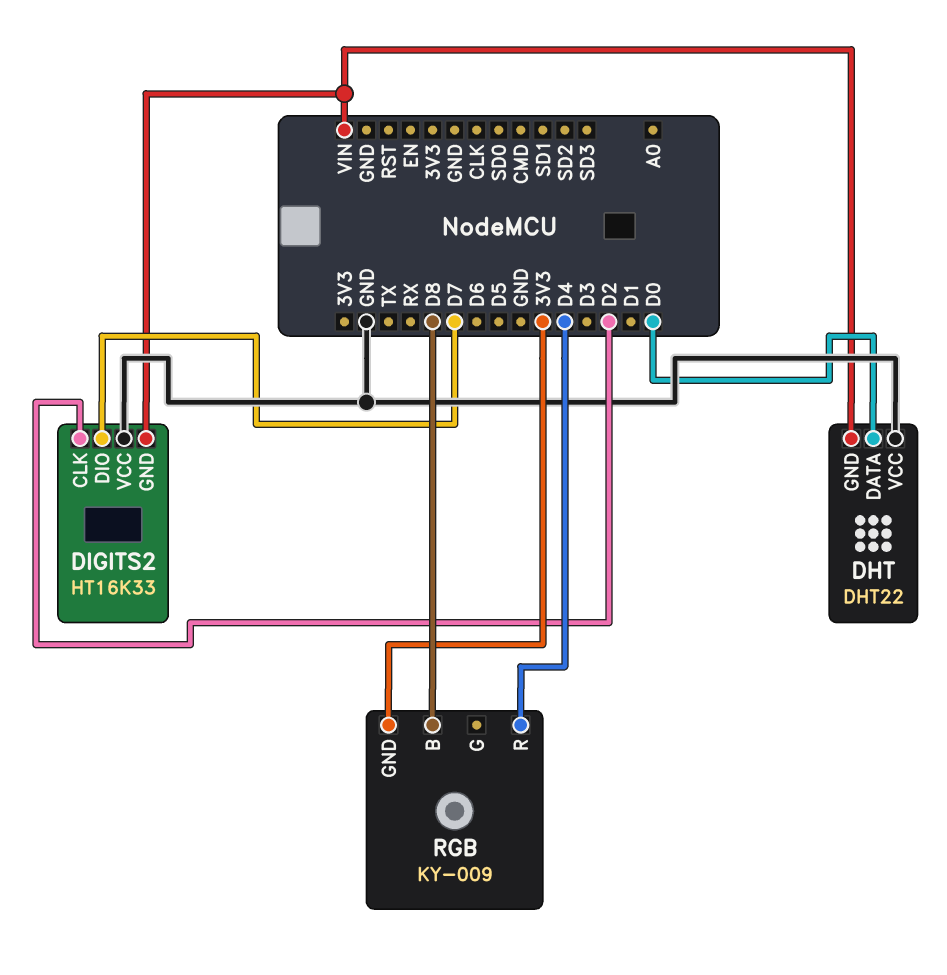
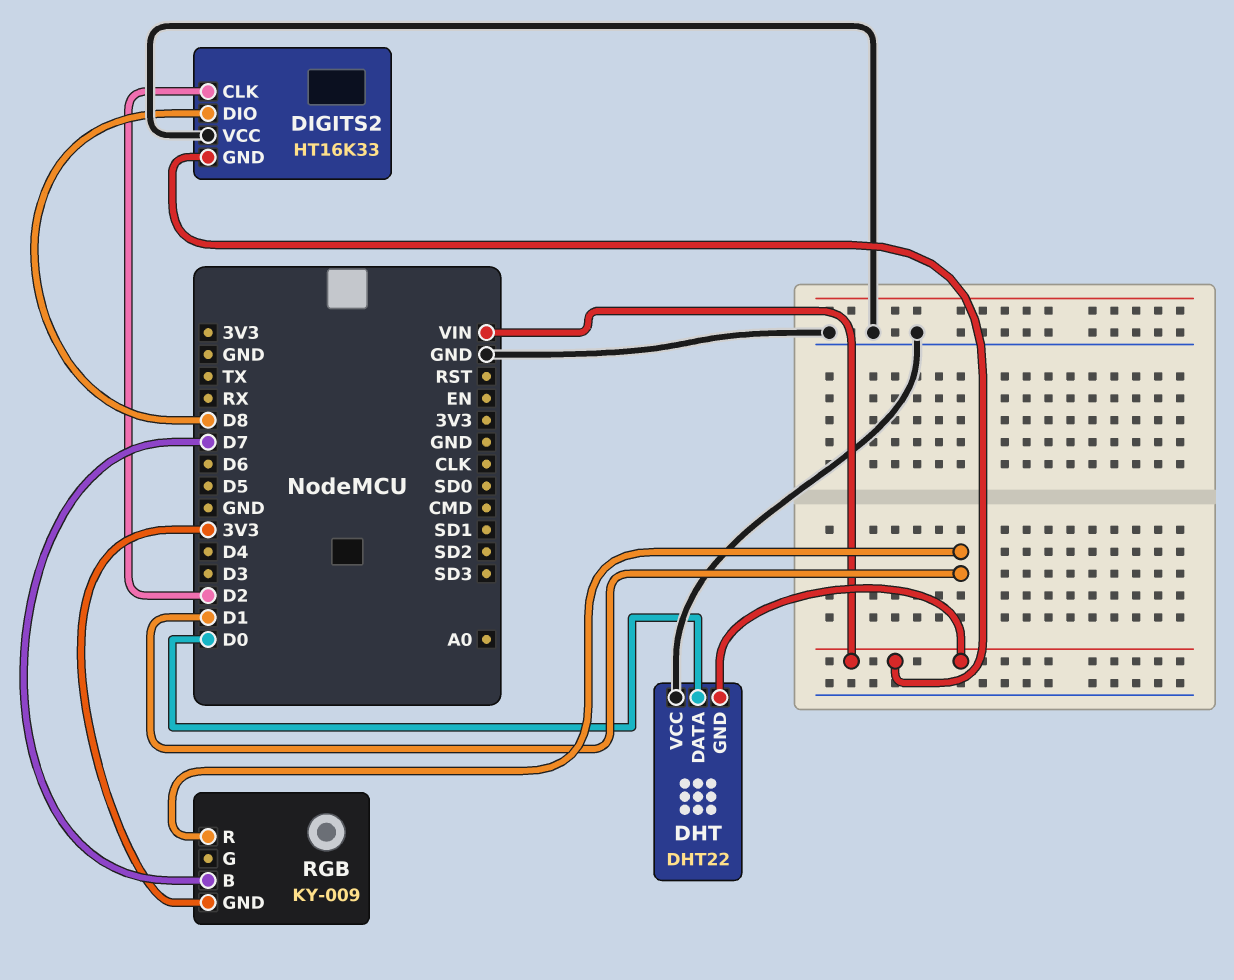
DIGITS2 pin DIO: D7 -> D8
RGB pin B: D8 -> D7
RGB pin R: D4 -> D1

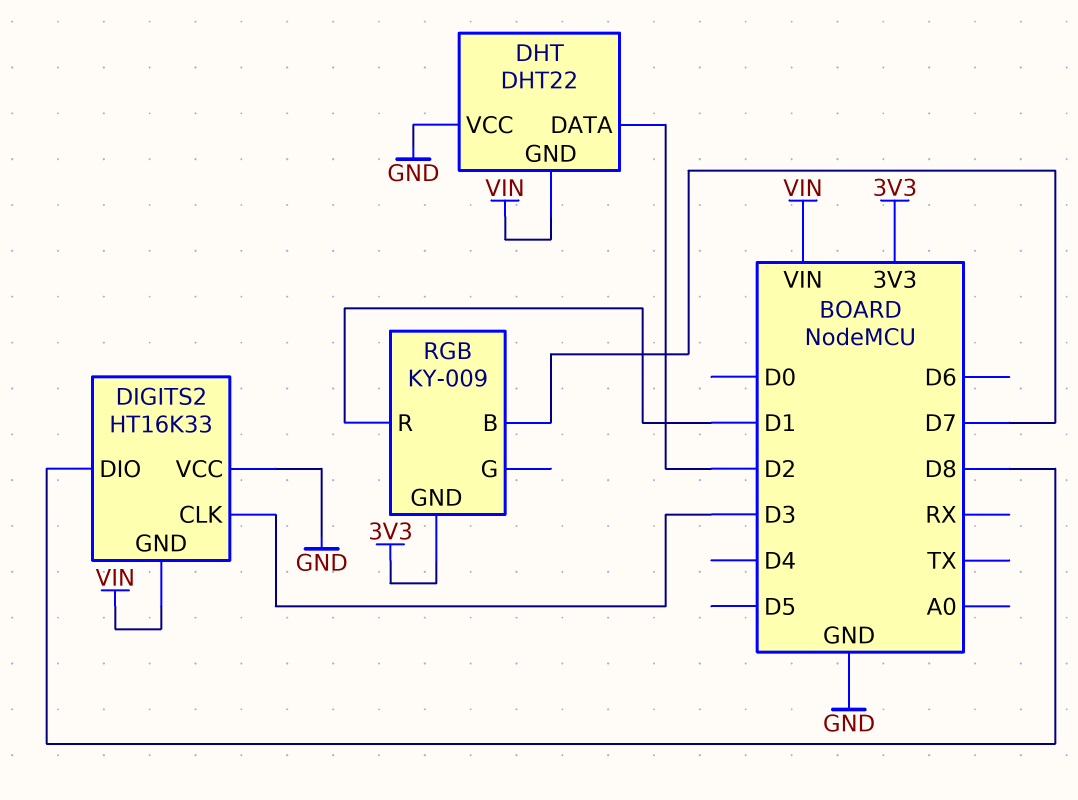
DHT pin DATA: D0 -> D2
DIGITS2 pin CLK: D2 -> D3

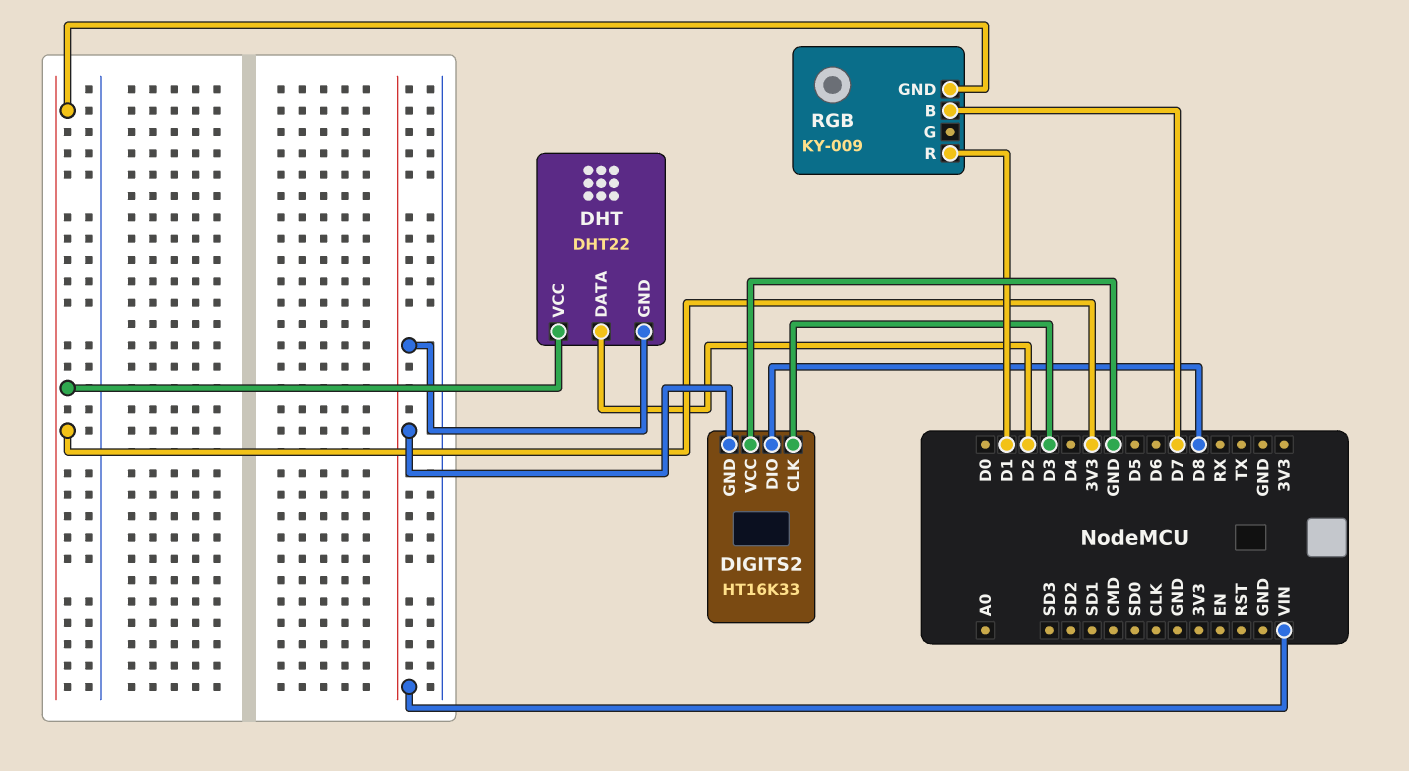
DHT pin VCC: GND -> 3V3

